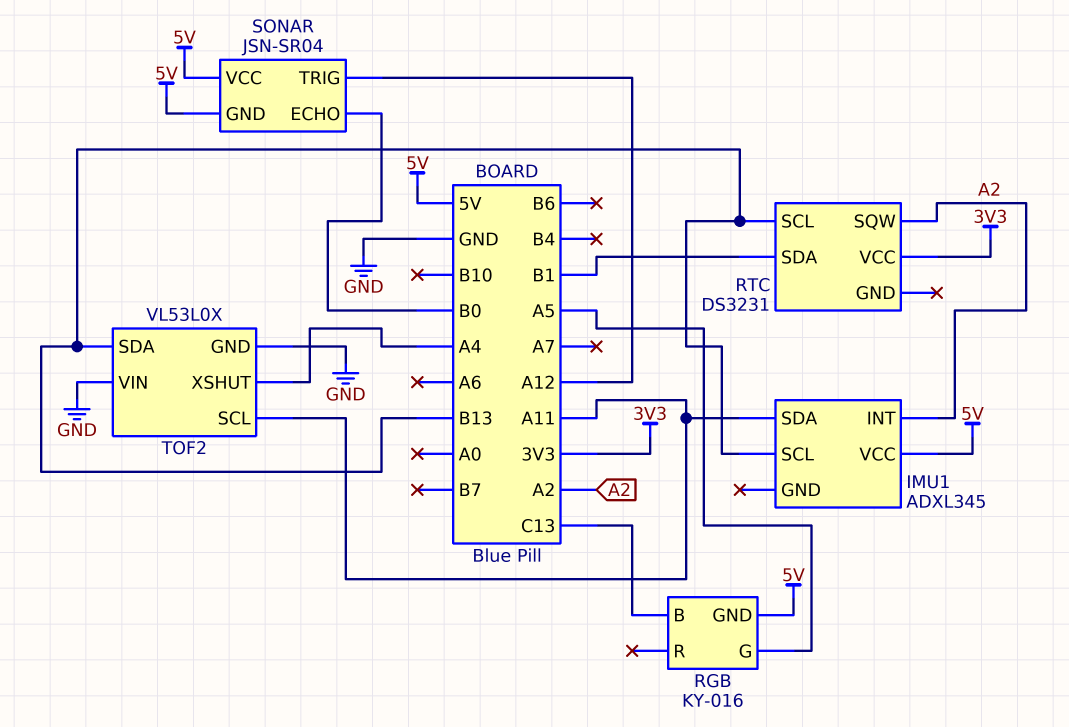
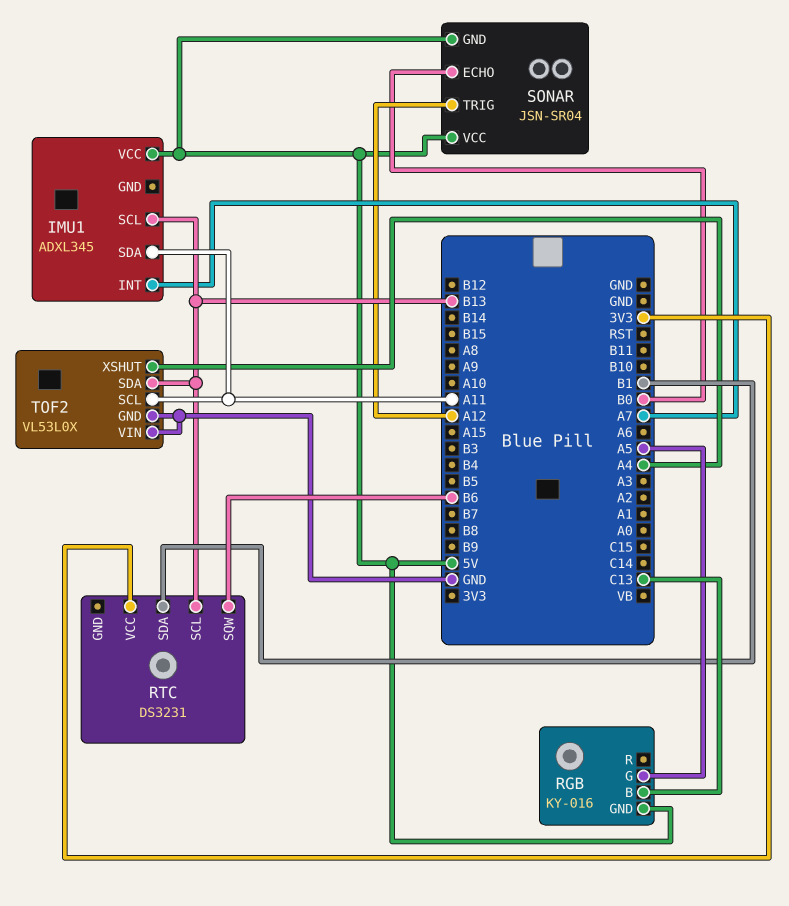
IMU1 pin INT: A2 -> A7
RTC pin SQW: A2 -> B6

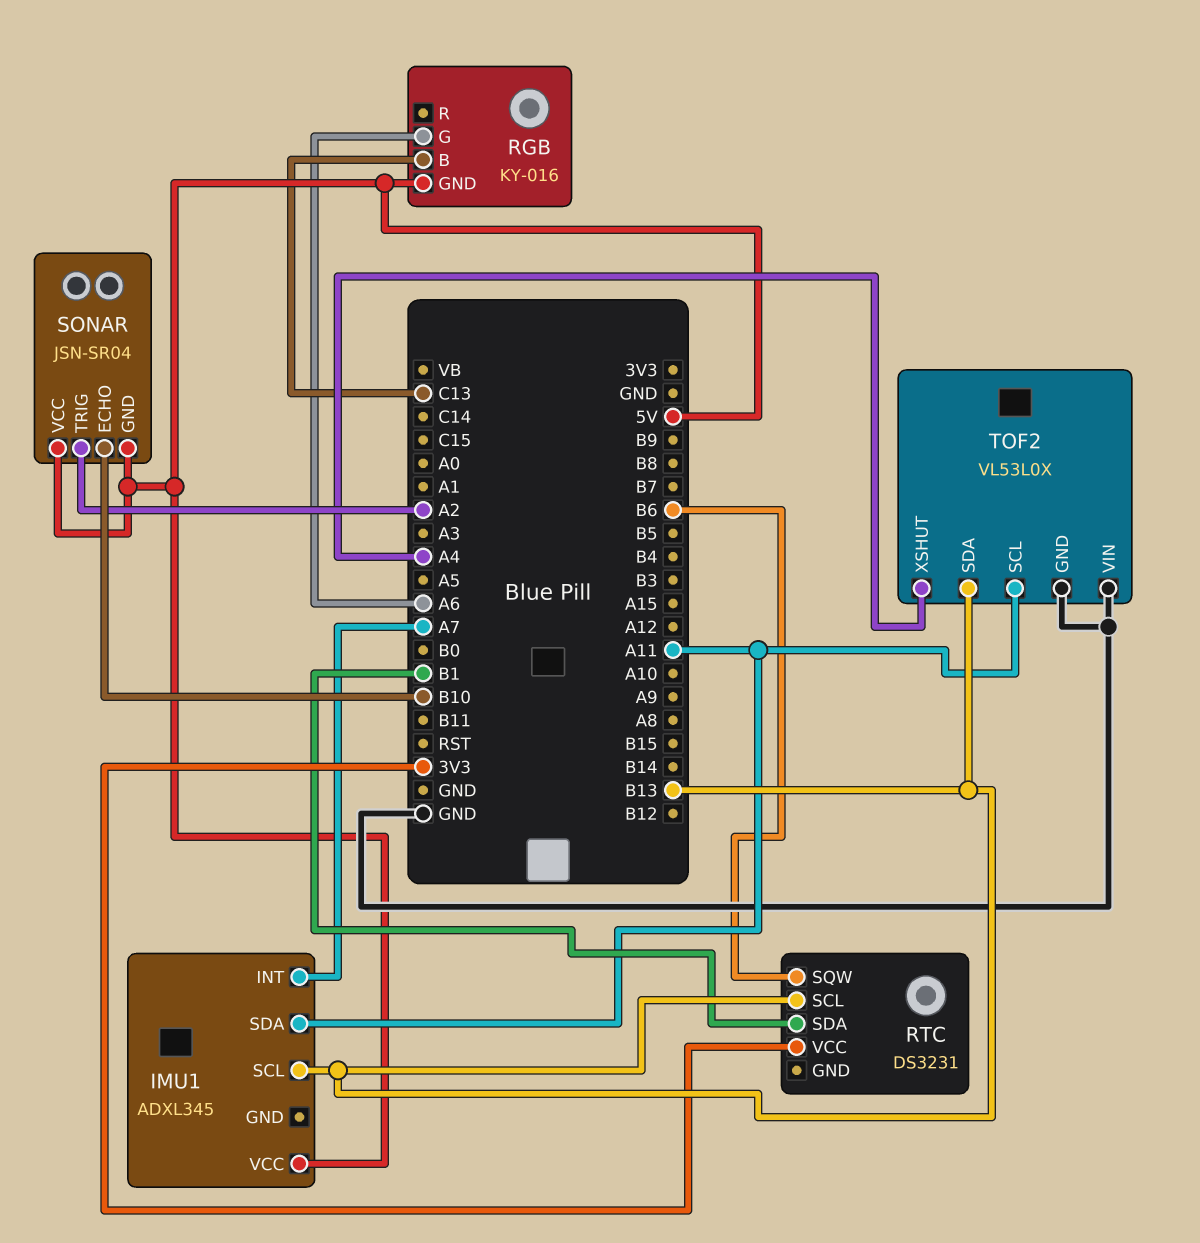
RGB pin G: A5 -> A6
SONAR pin ECHO: B0 -> B10
SONAR pin TRIG: A12 -> A2

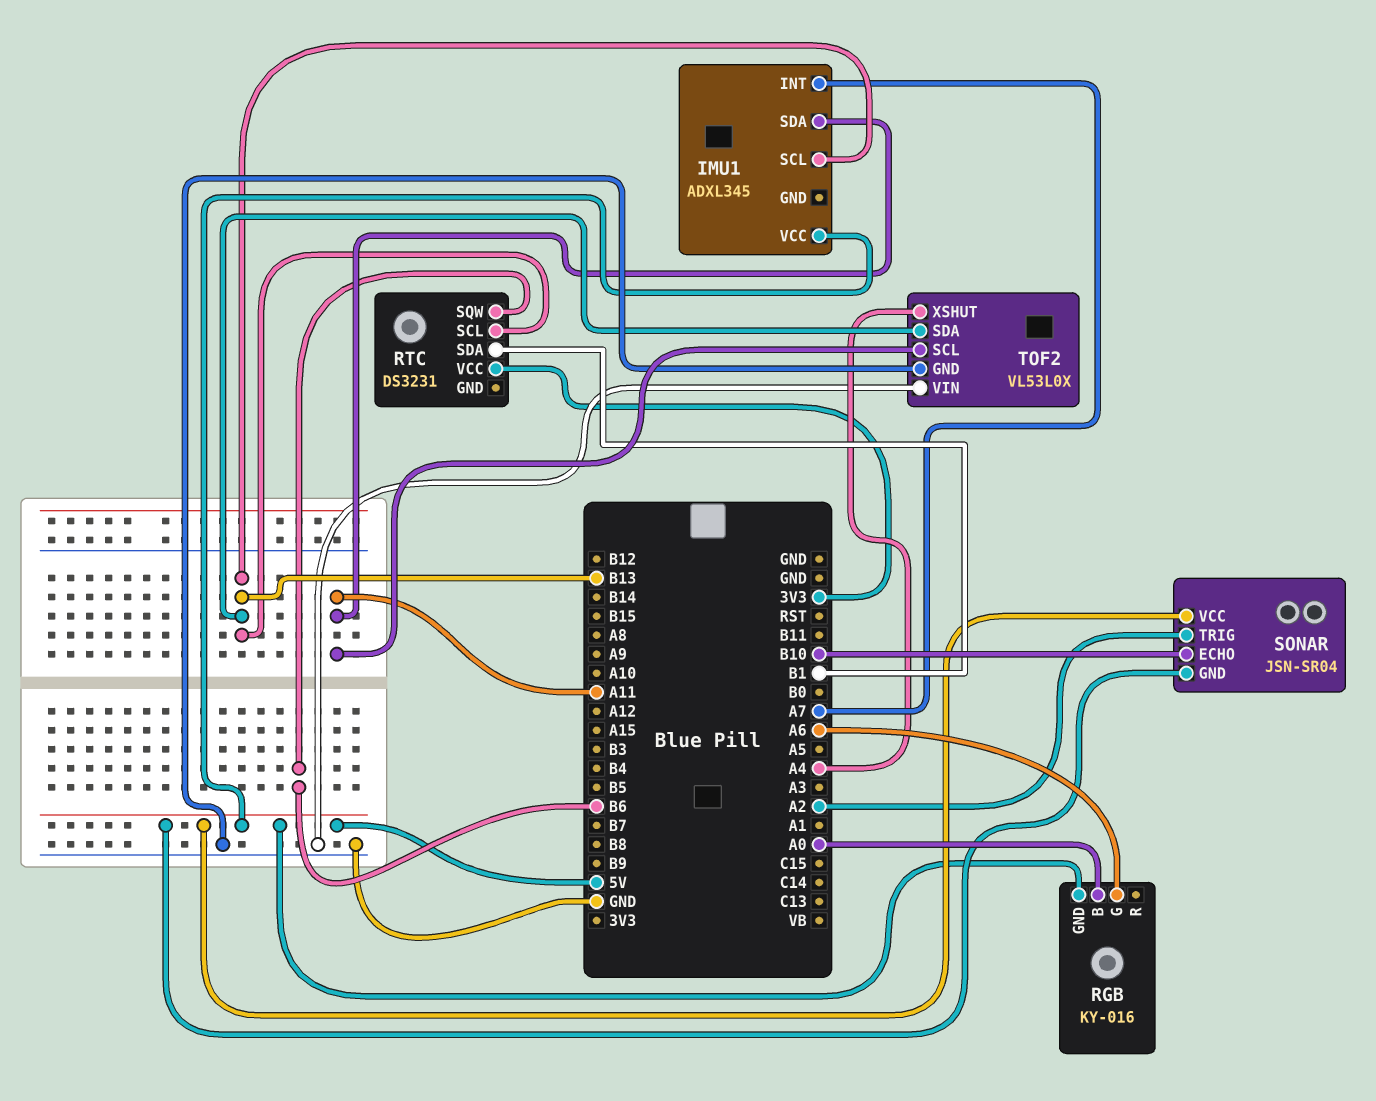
RGB pin B: C13 -> A0

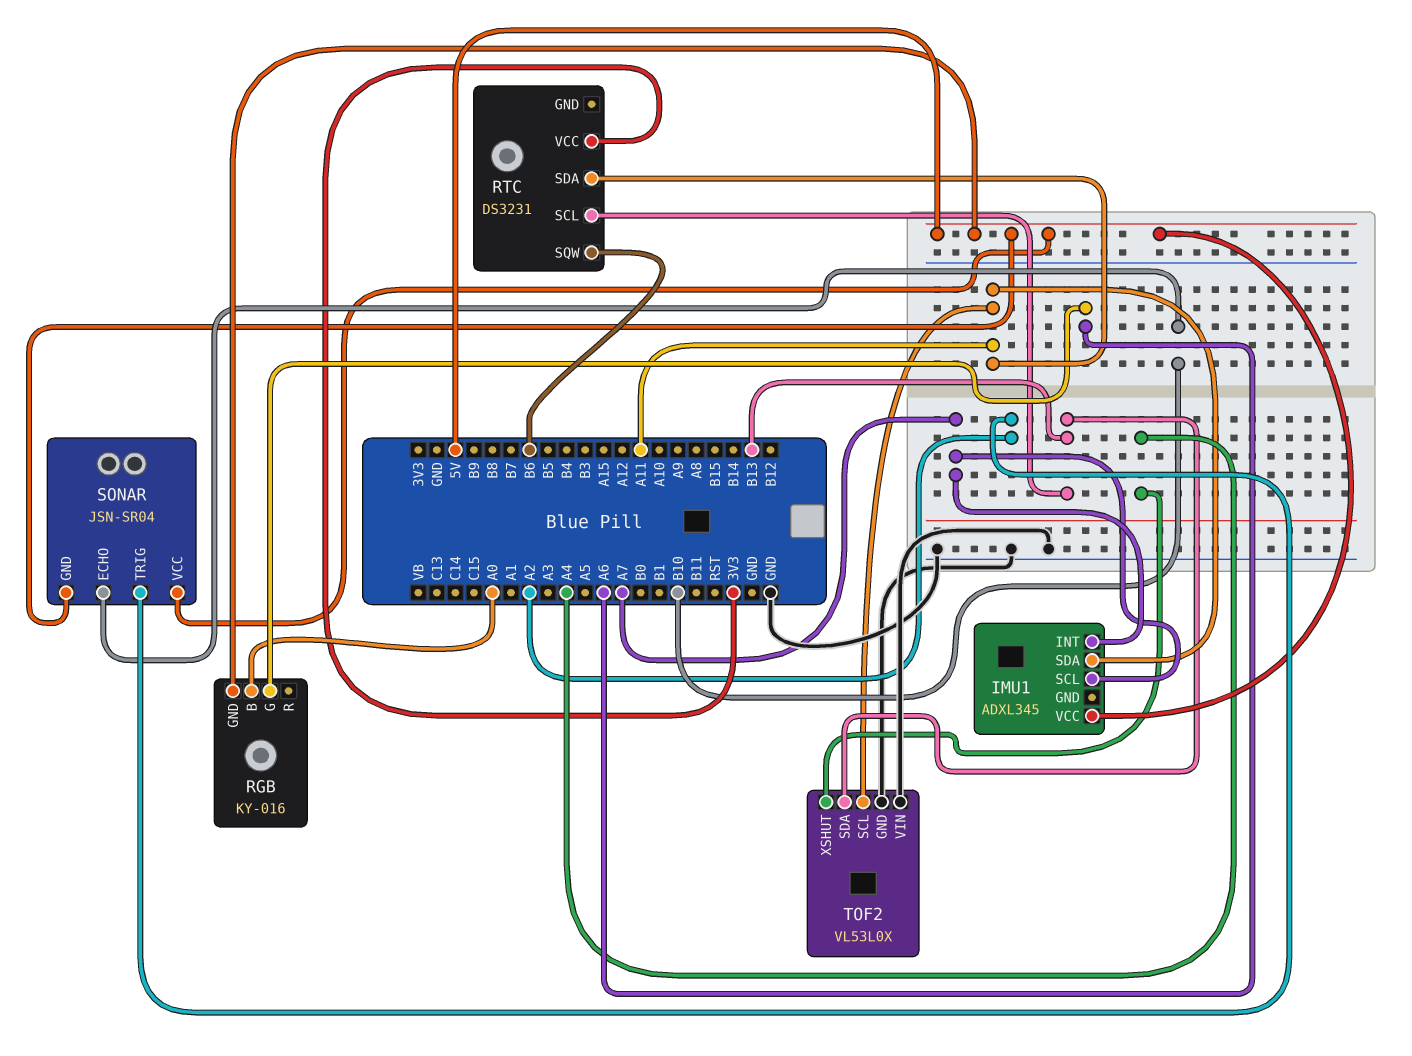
IMU1 pin SCL: B13 -> A7
RTC pin SDA: B1 -> A11

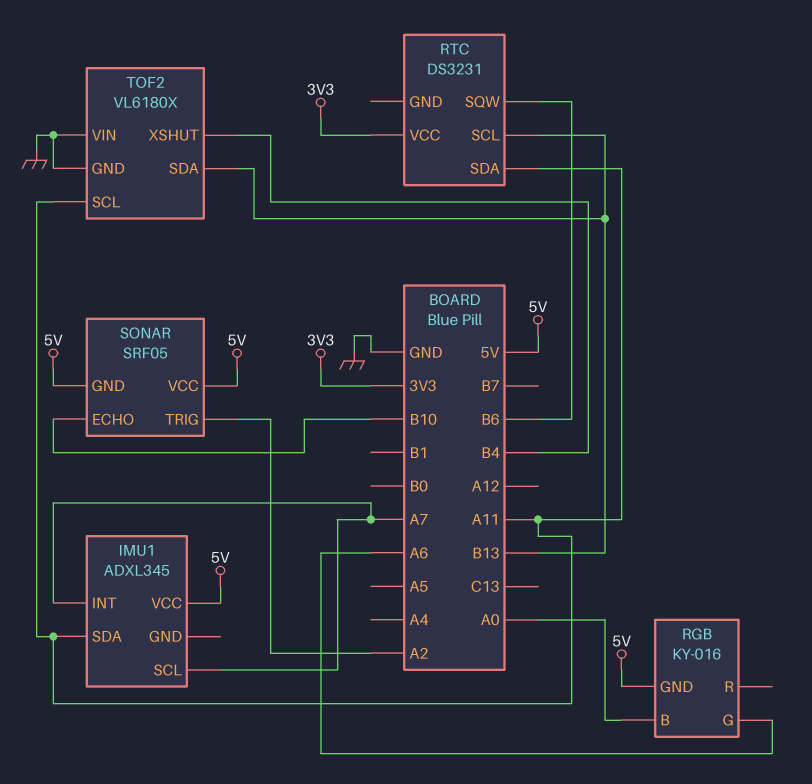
SONAR: JSN-SR04 -> SRF05
TOF2: VL53L0X -> VL6180X
TOF2 pin XSHUT: A4 -> B4

